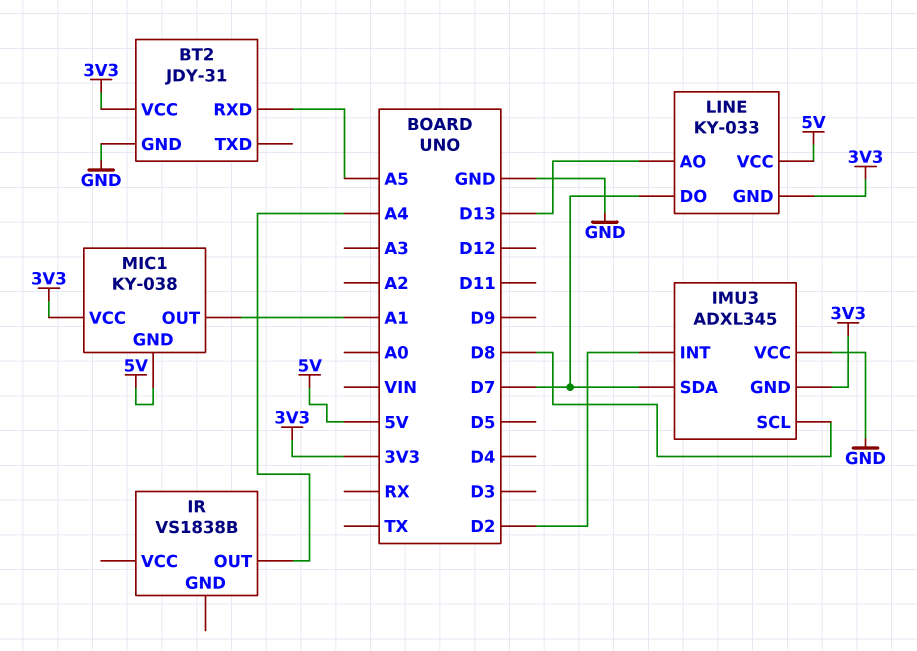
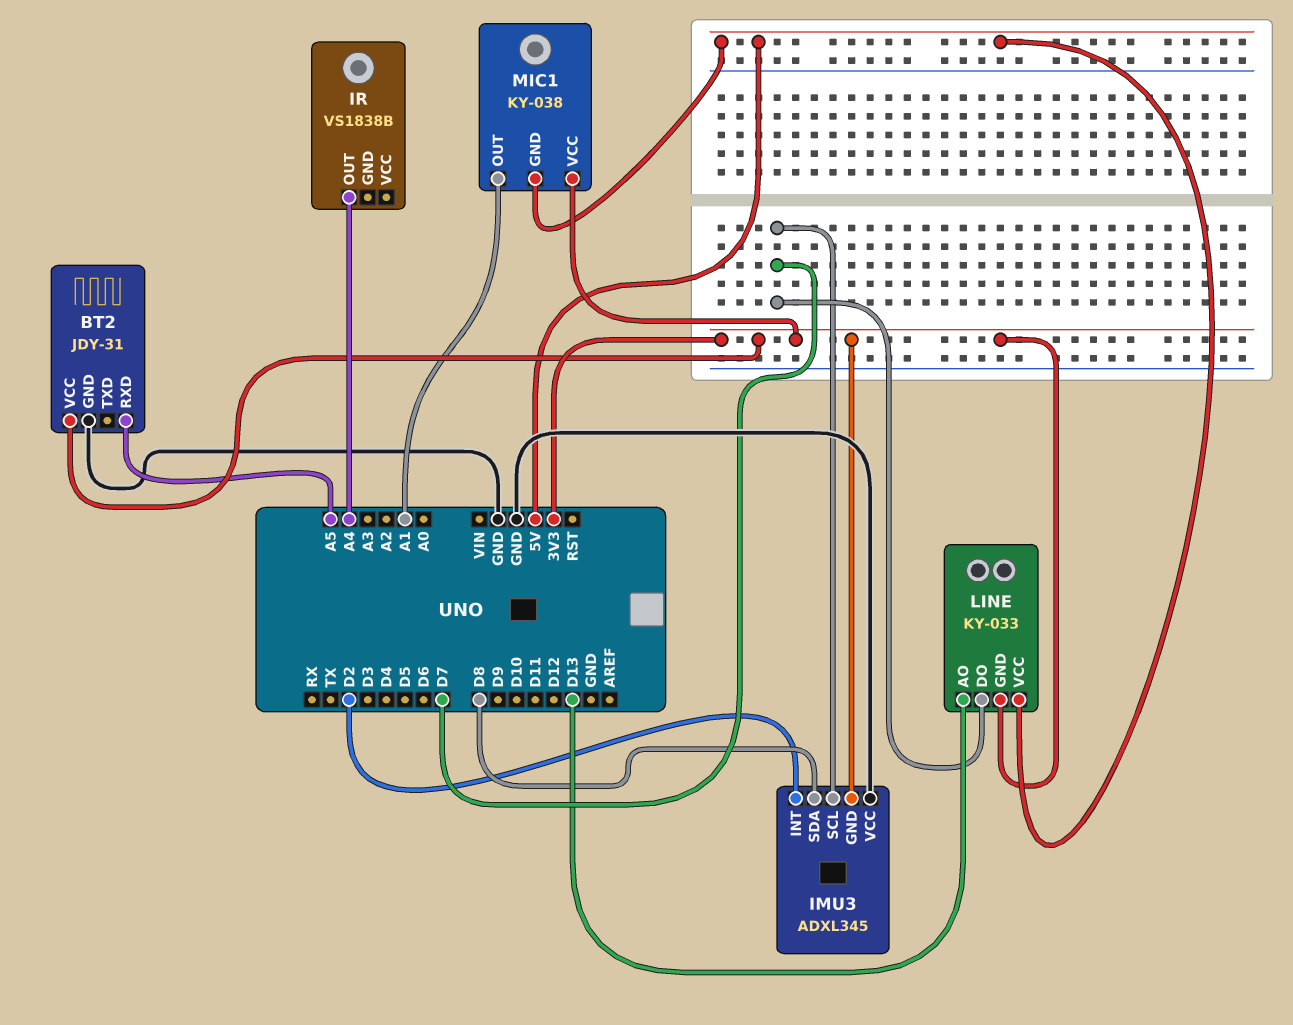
IMU3 pin SCL: D8 -> D7
IMU3 pin SDA: D7 -> D8

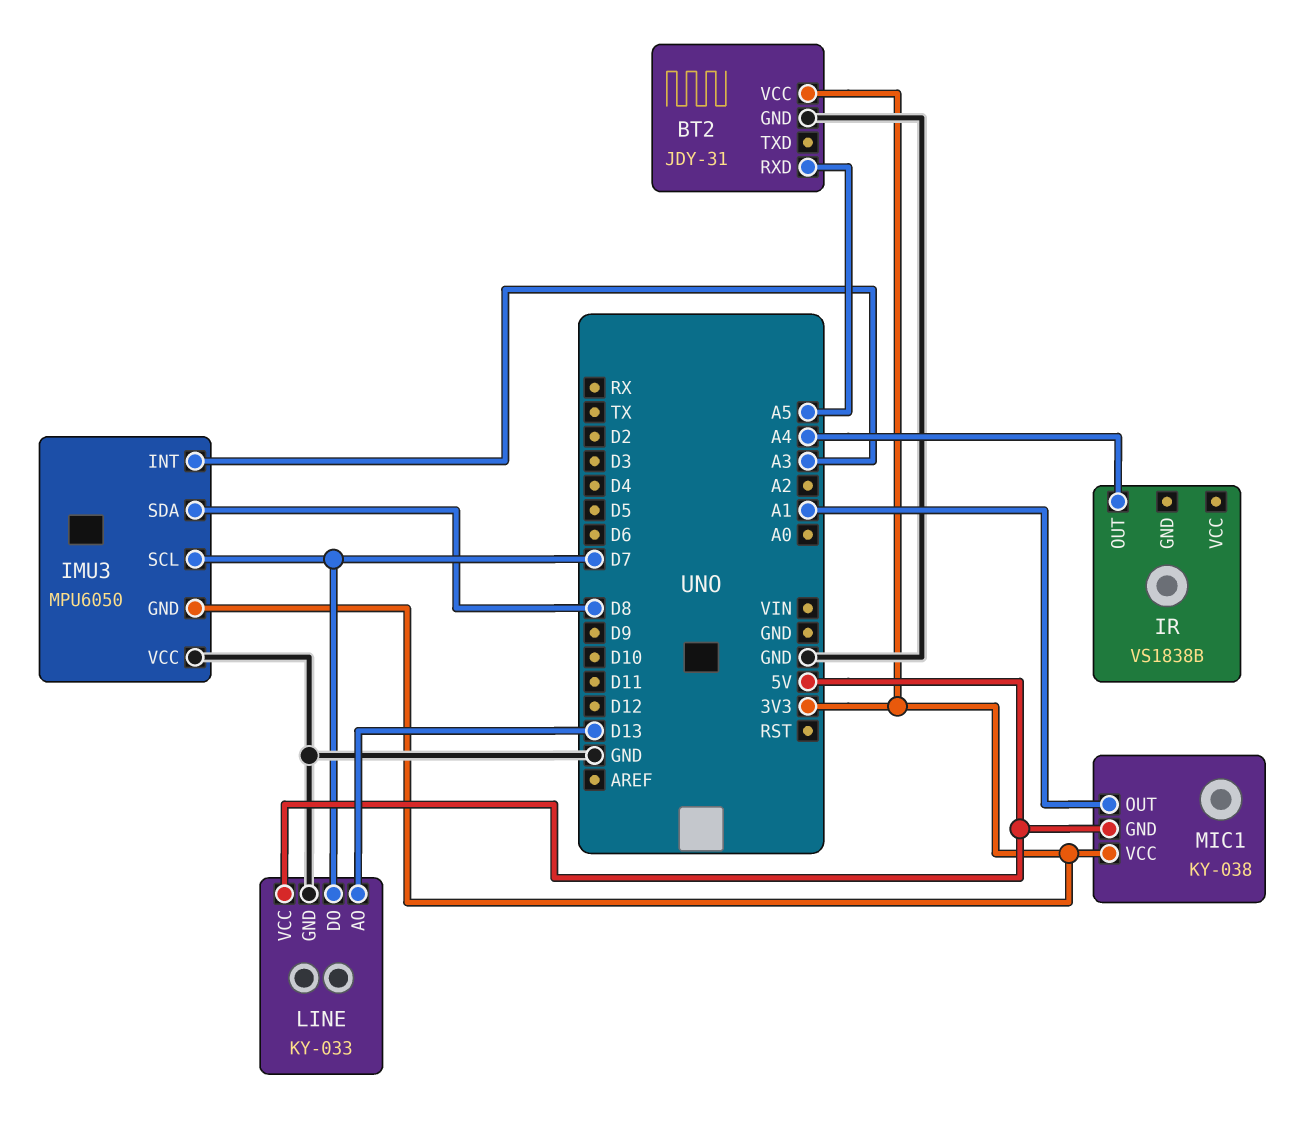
IMU3: ADXL345 -> MPU6050
IMU3 pin INT: D2 -> A3
LINE pin GND: 3V3 -> GND

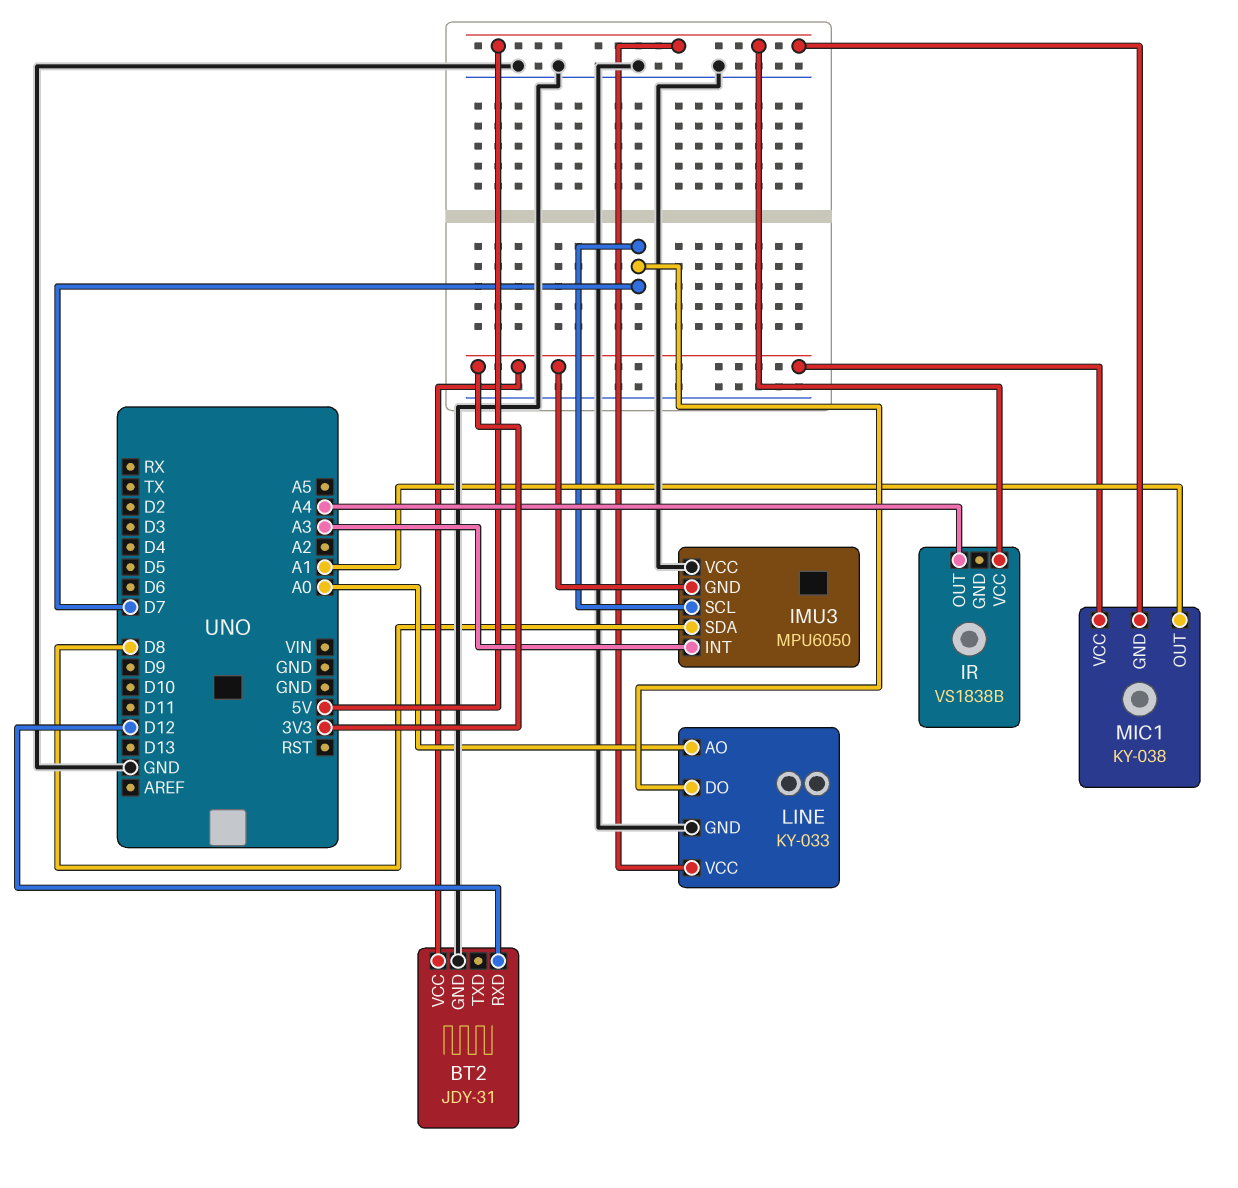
BT2 pin RXD: A5 -> D12
IR pin VCC: none -> 5V
LINE pin AO: D13 -> A0

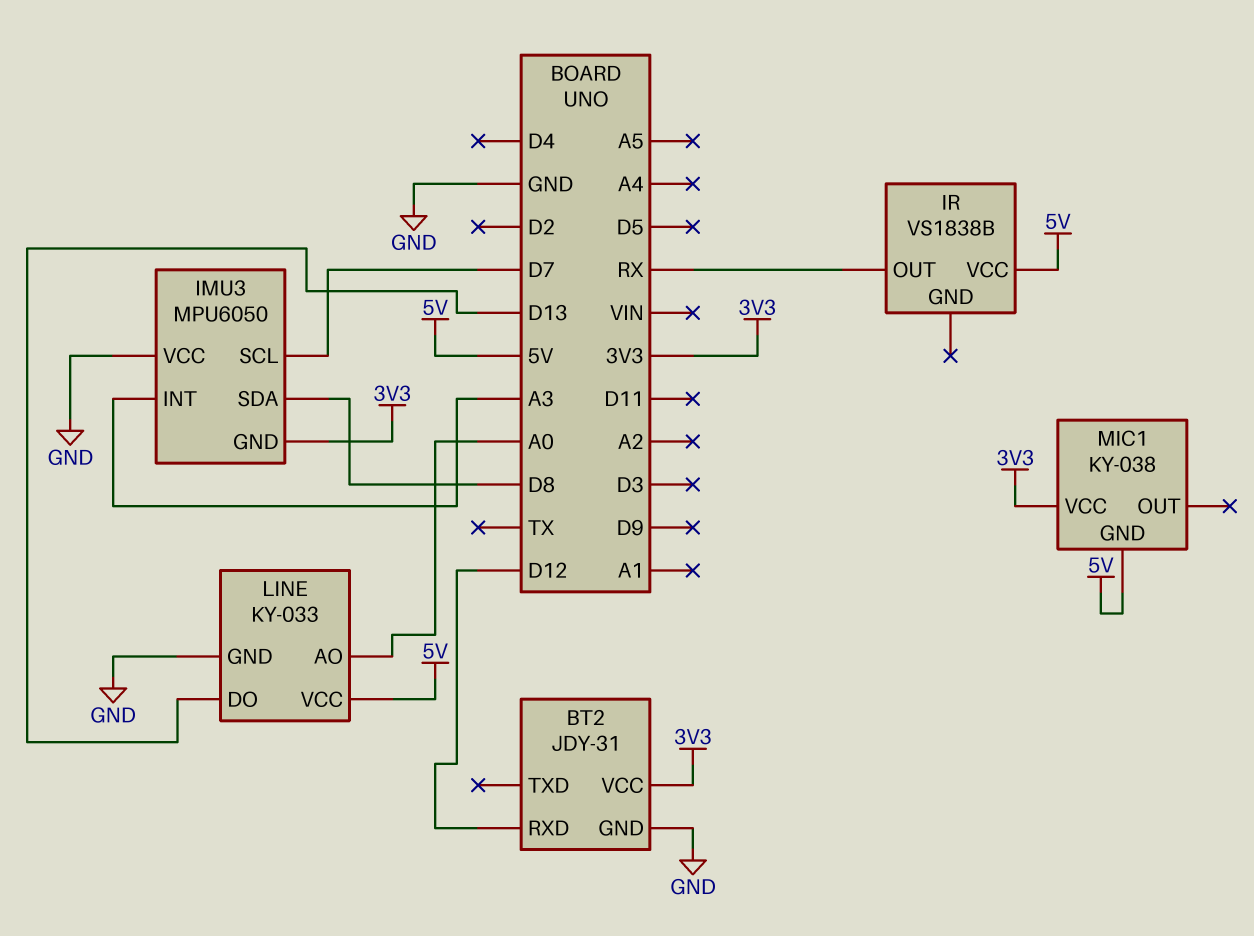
IR pin OUT: A4 -> RX
LINE pin DO: D7 -> D13
MIC1 pin OUT: A1 -> none

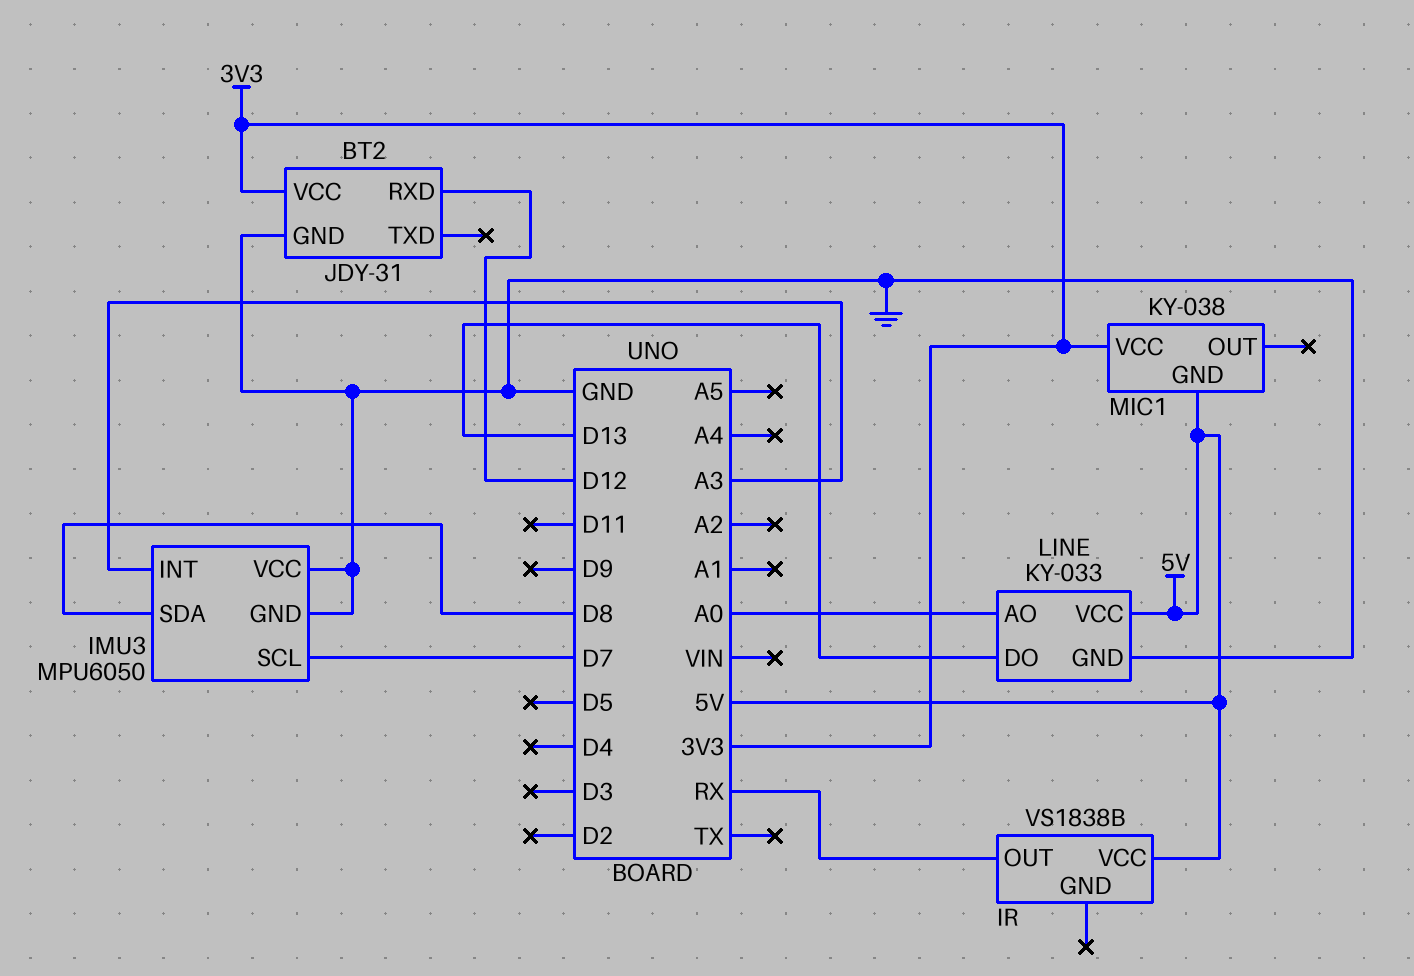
IMU3 pin GND: 3V3 -> GND

